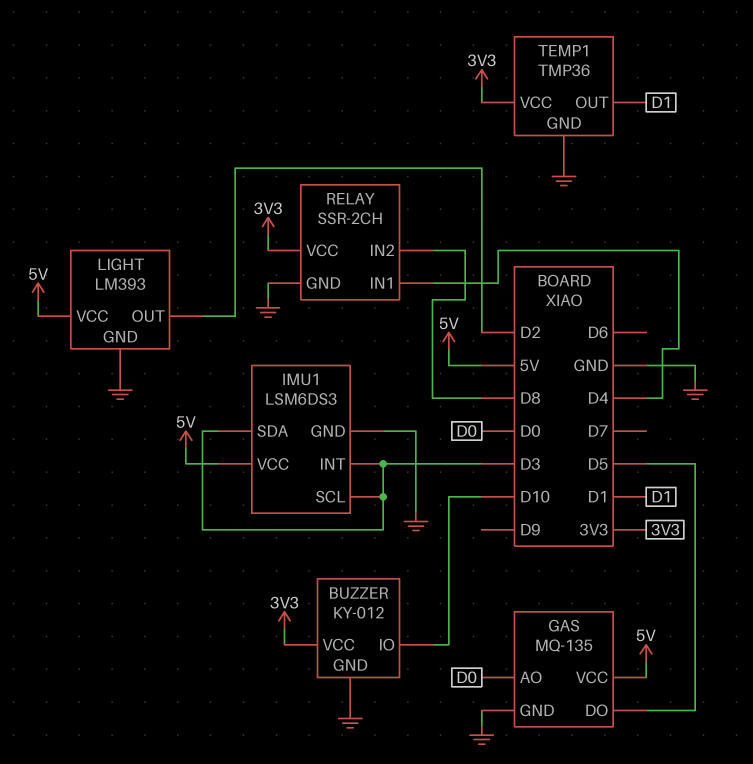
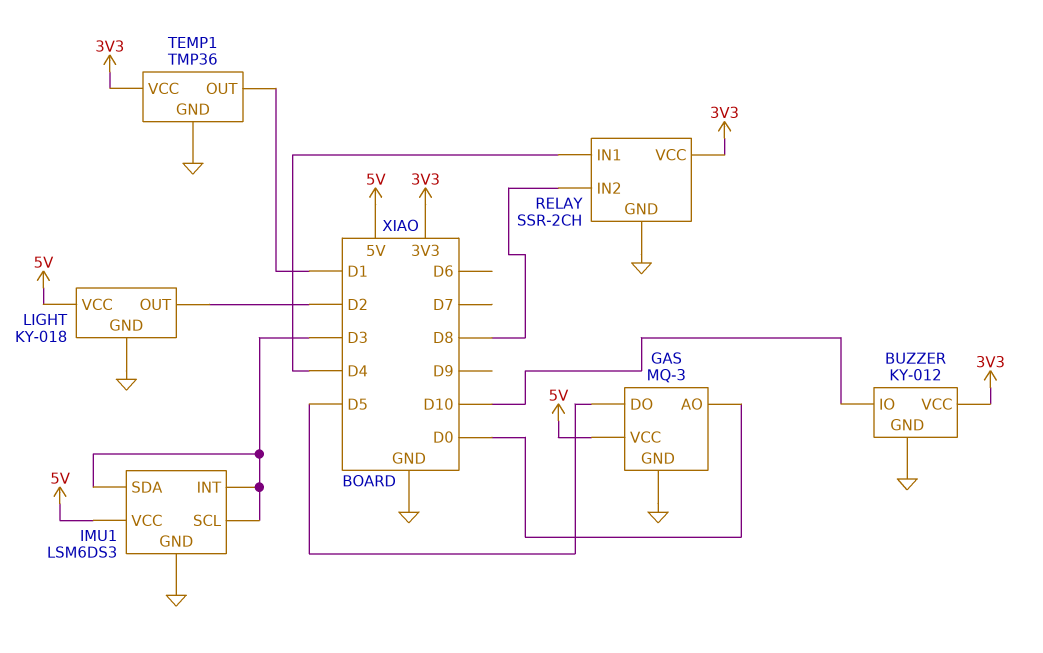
GAS: MQ-135 -> MQ-3
LIGHT: LM393 -> KY-018

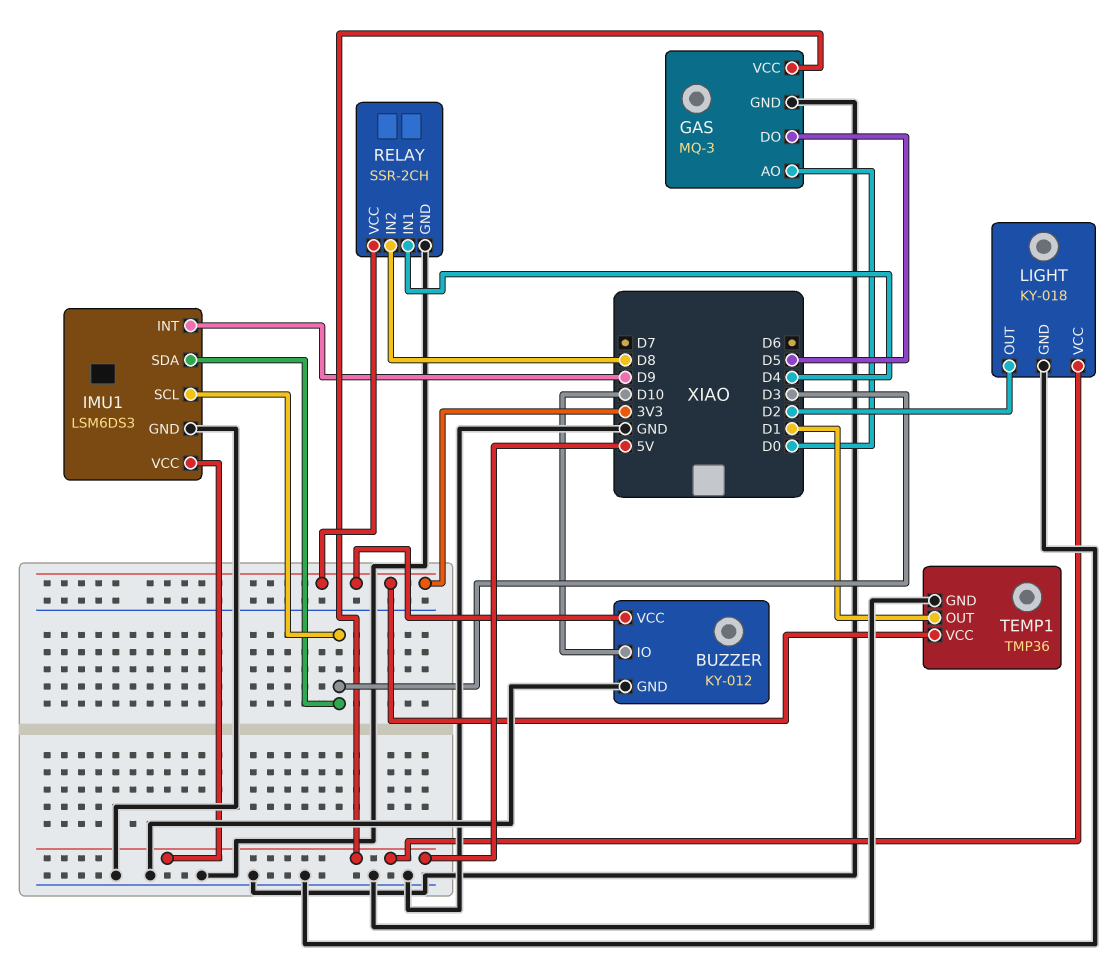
IMU1 pin INT: D3 -> D9

